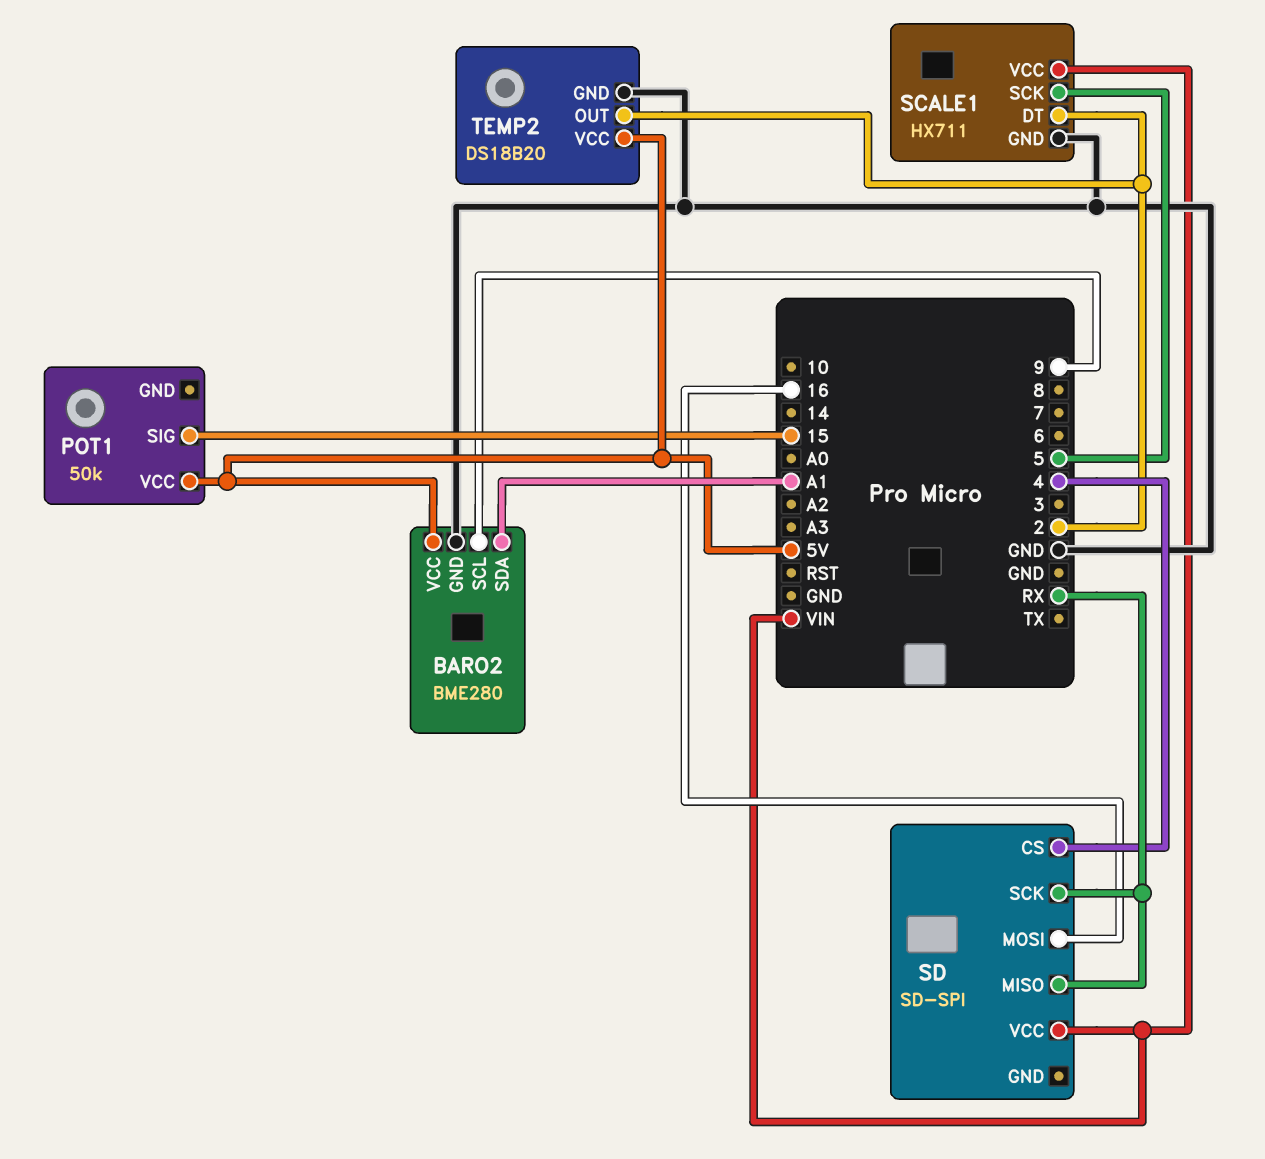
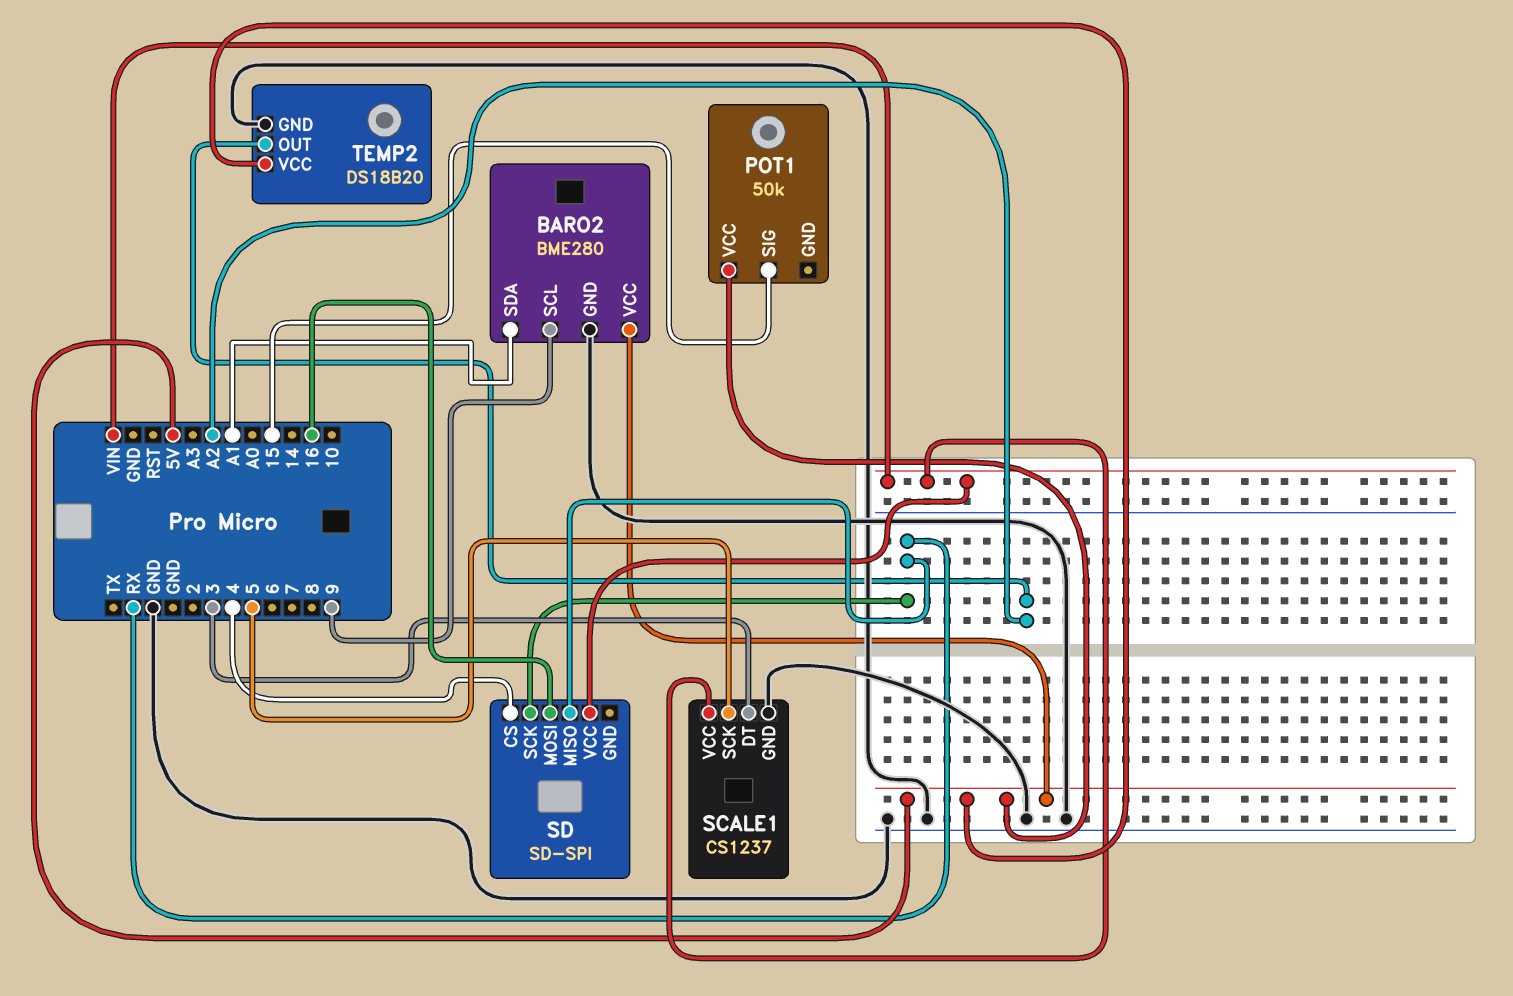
SCALE1: HX711 -> CS1237
SCALE1 pin DT: 2 -> 3
TEMP2 pin OUT: 2 -> A2

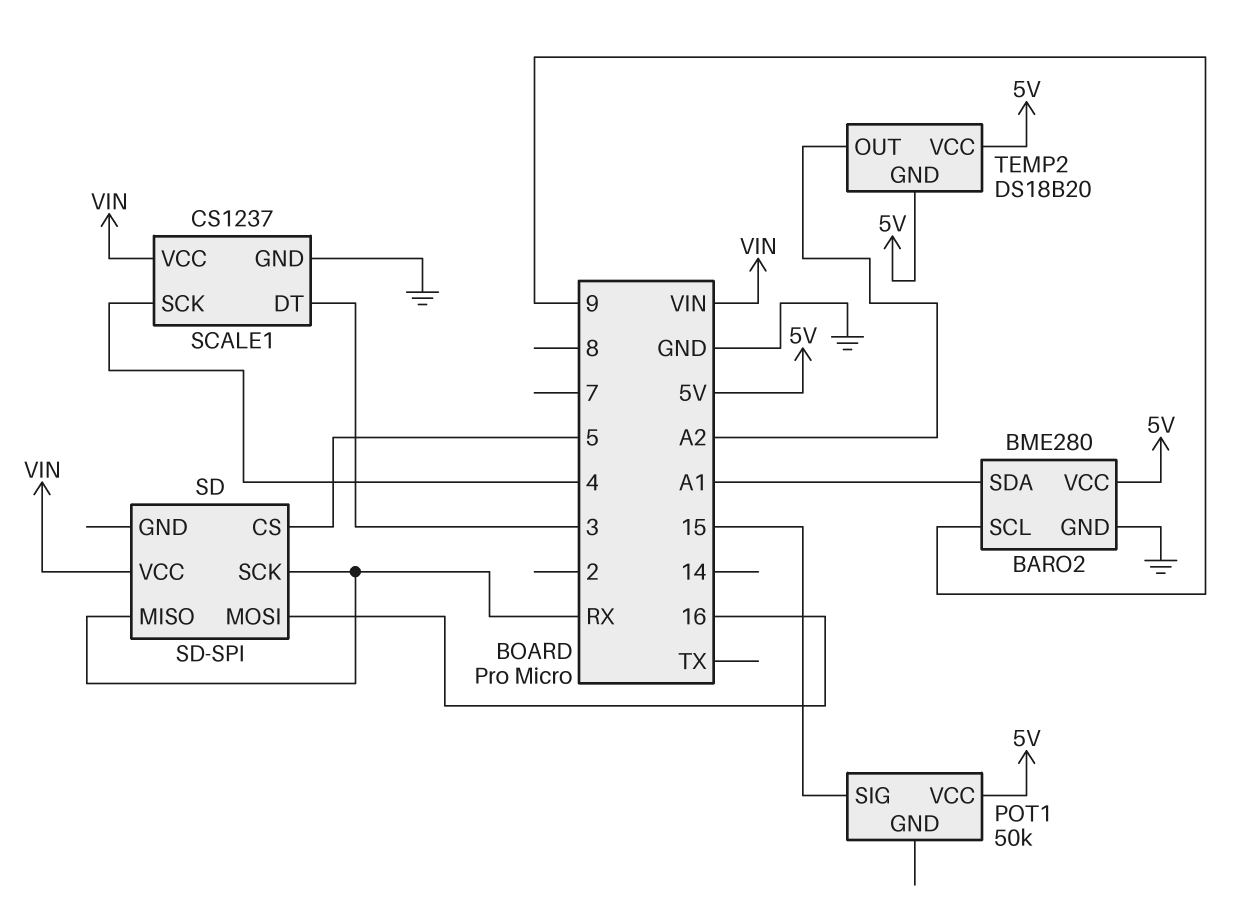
SCALE1 pin SCK: 5 -> 4
SD pin CS: 4 -> 5
TEMP2 pin GND: GND -> 5V

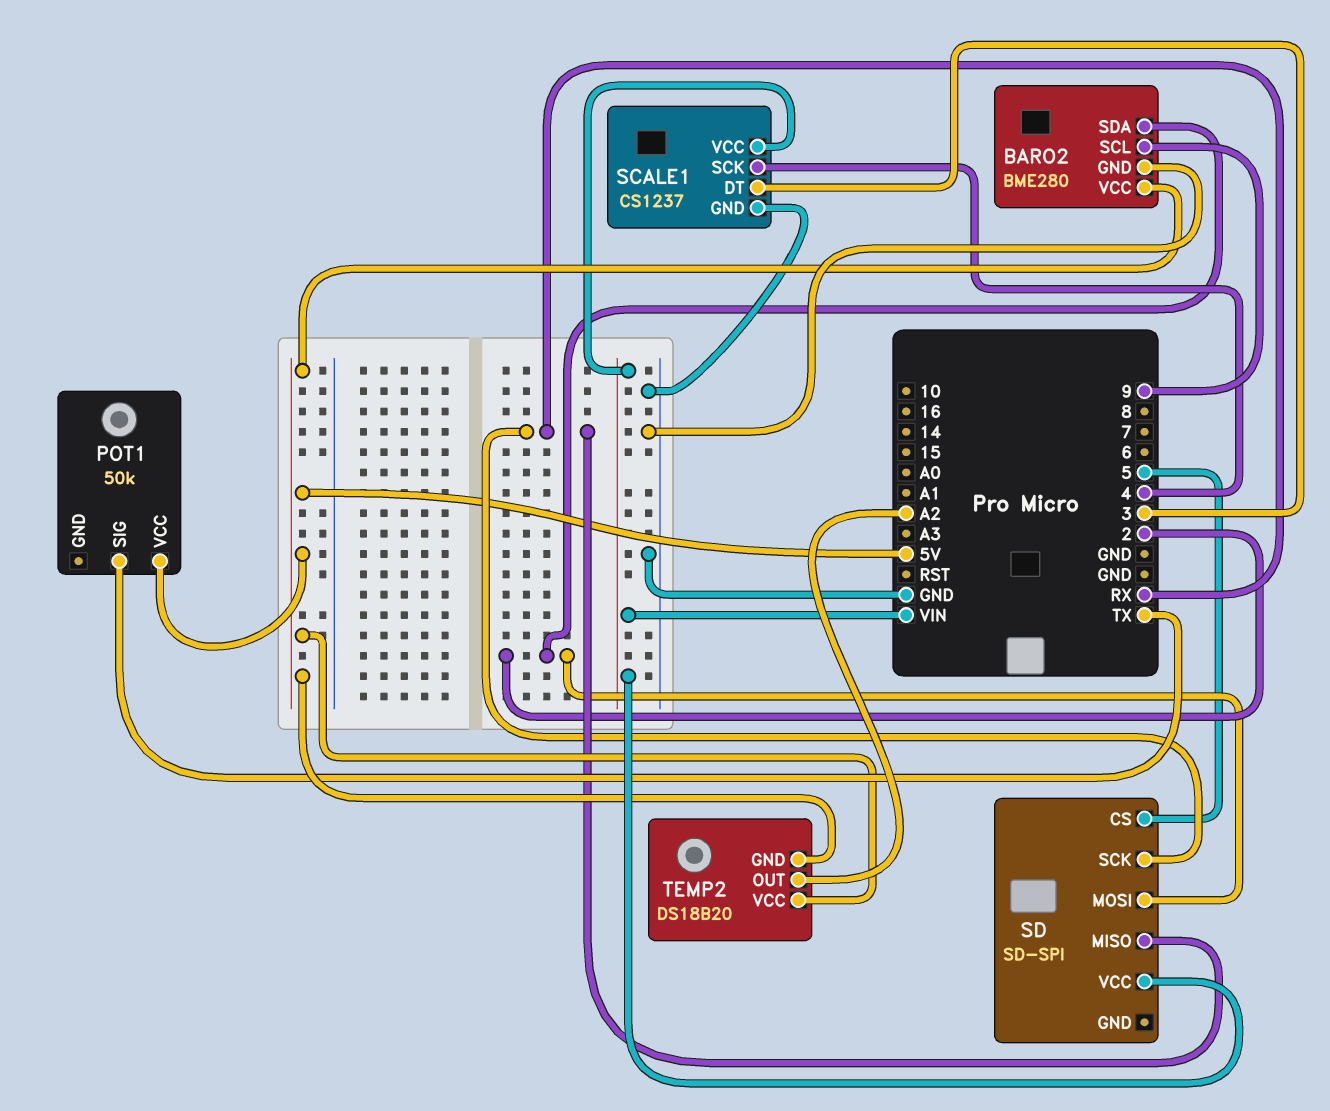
BARO2 pin SDA: A1 -> 2
POT1 pin SIG: 15 -> TX
SD pin MOSI: 16 -> 2

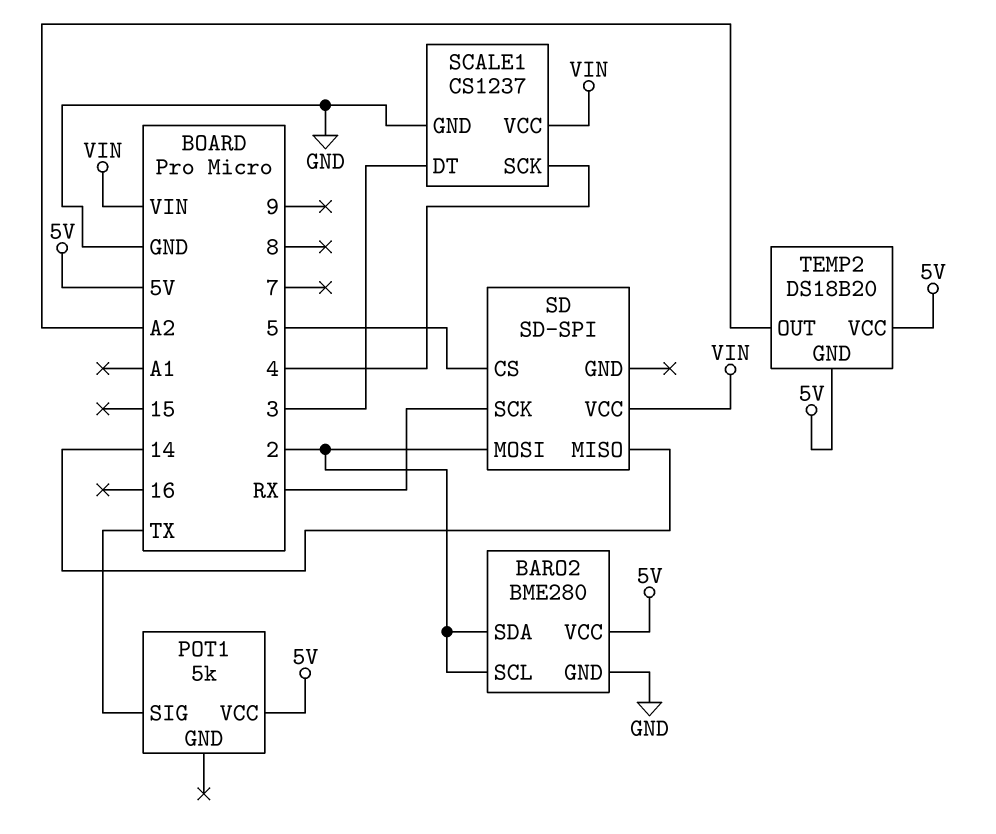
BARO2 pin SCL: 9 -> 2
POT1: 50k -> 5k
SD pin MISO: RX -> 14

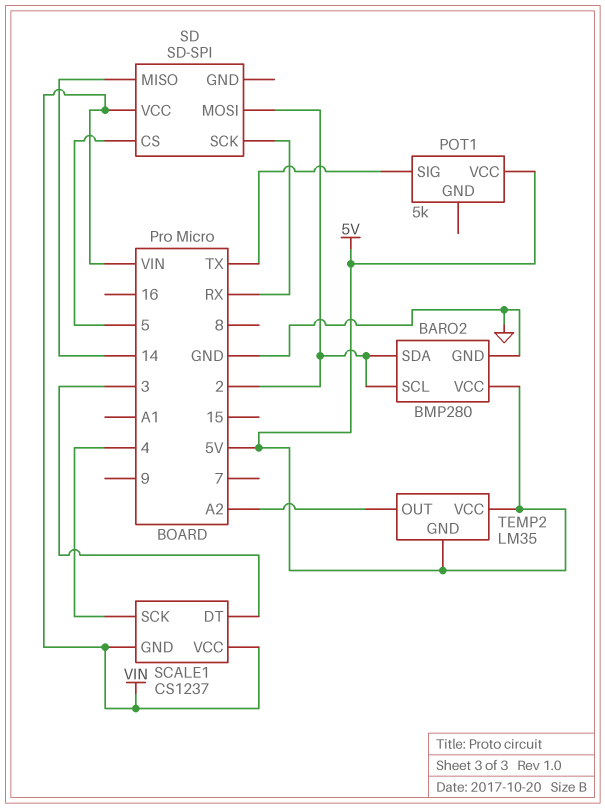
BARO2: BME280 -> BMP280
SCALE1 pin GND: GND -> VIN
TEMP2: DS18B20 -> LM35

